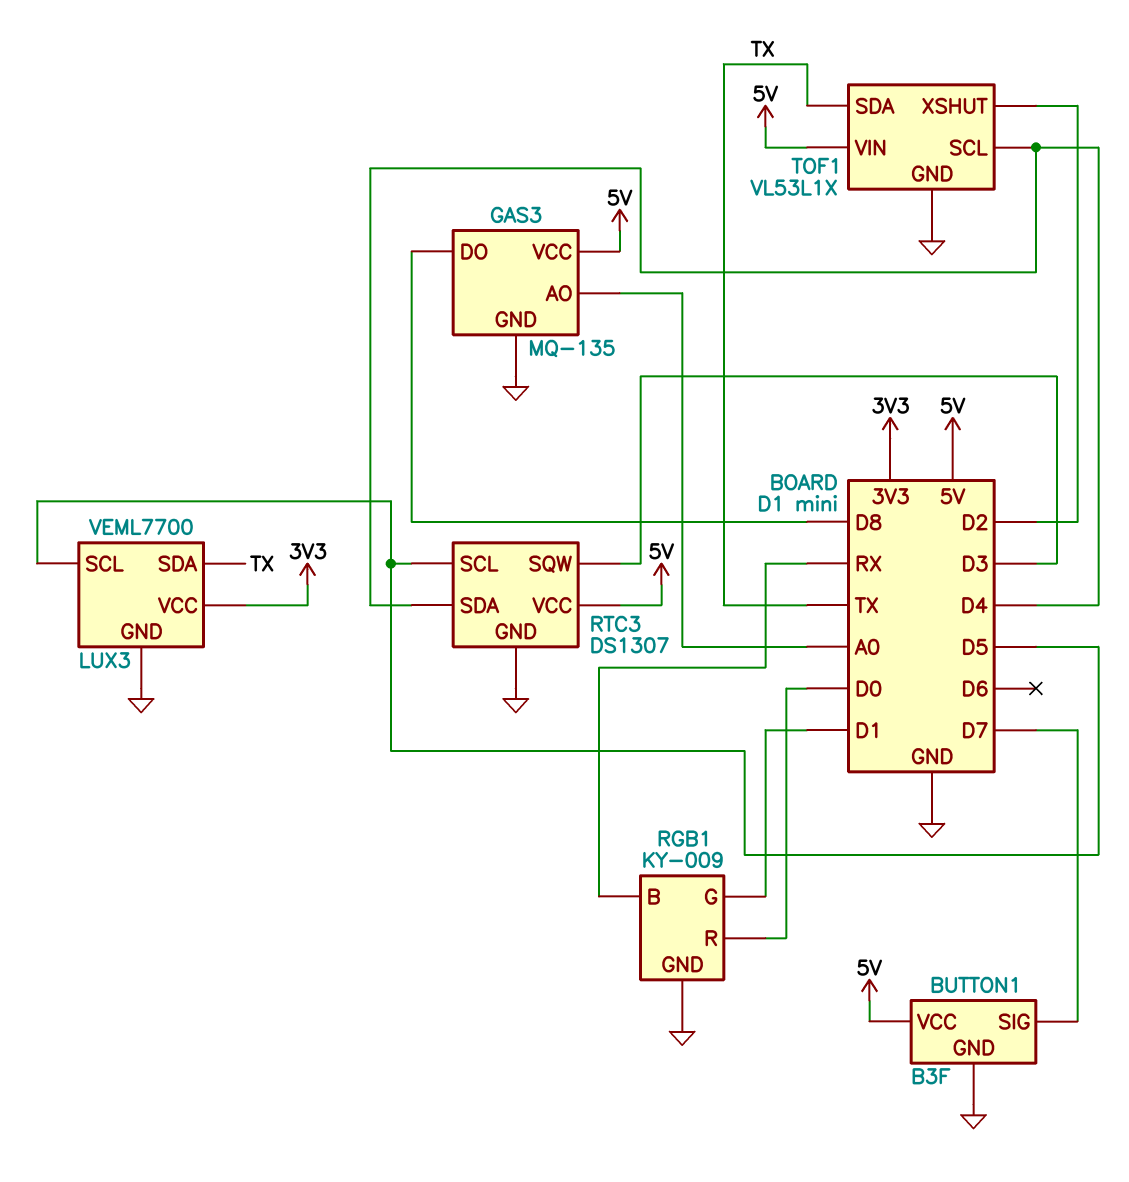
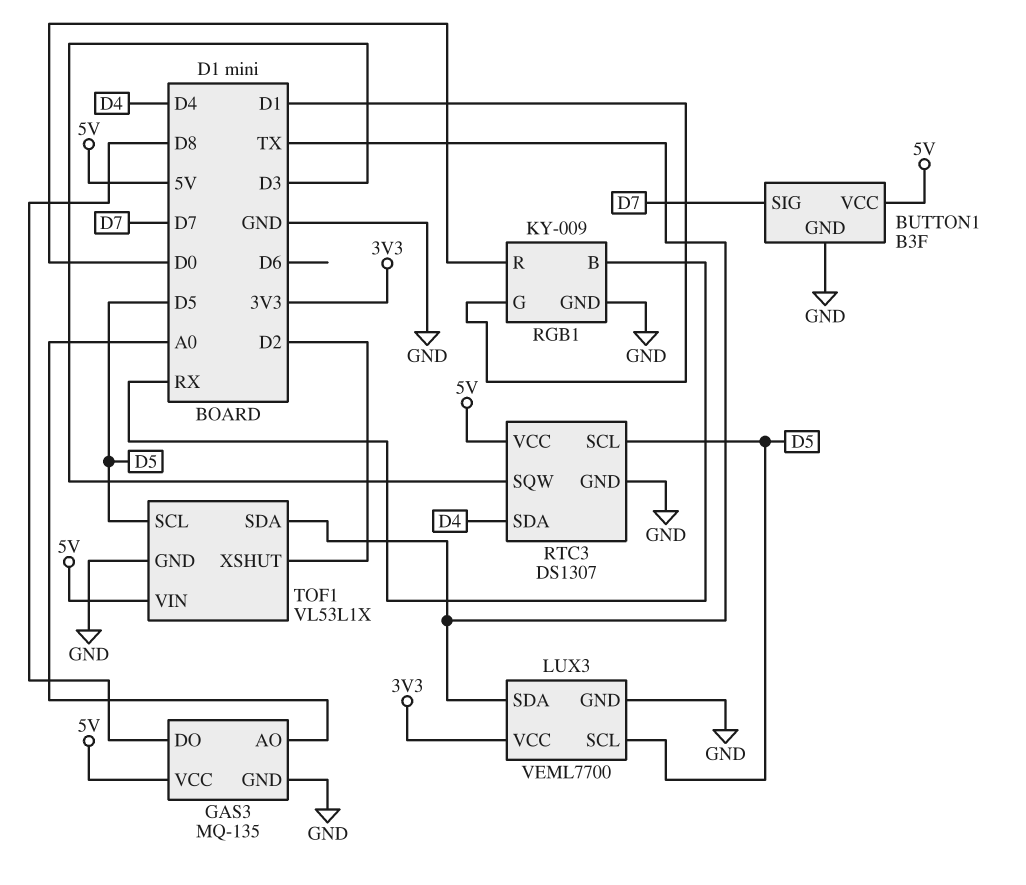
TOF1 pin SCL: D4 -> D5

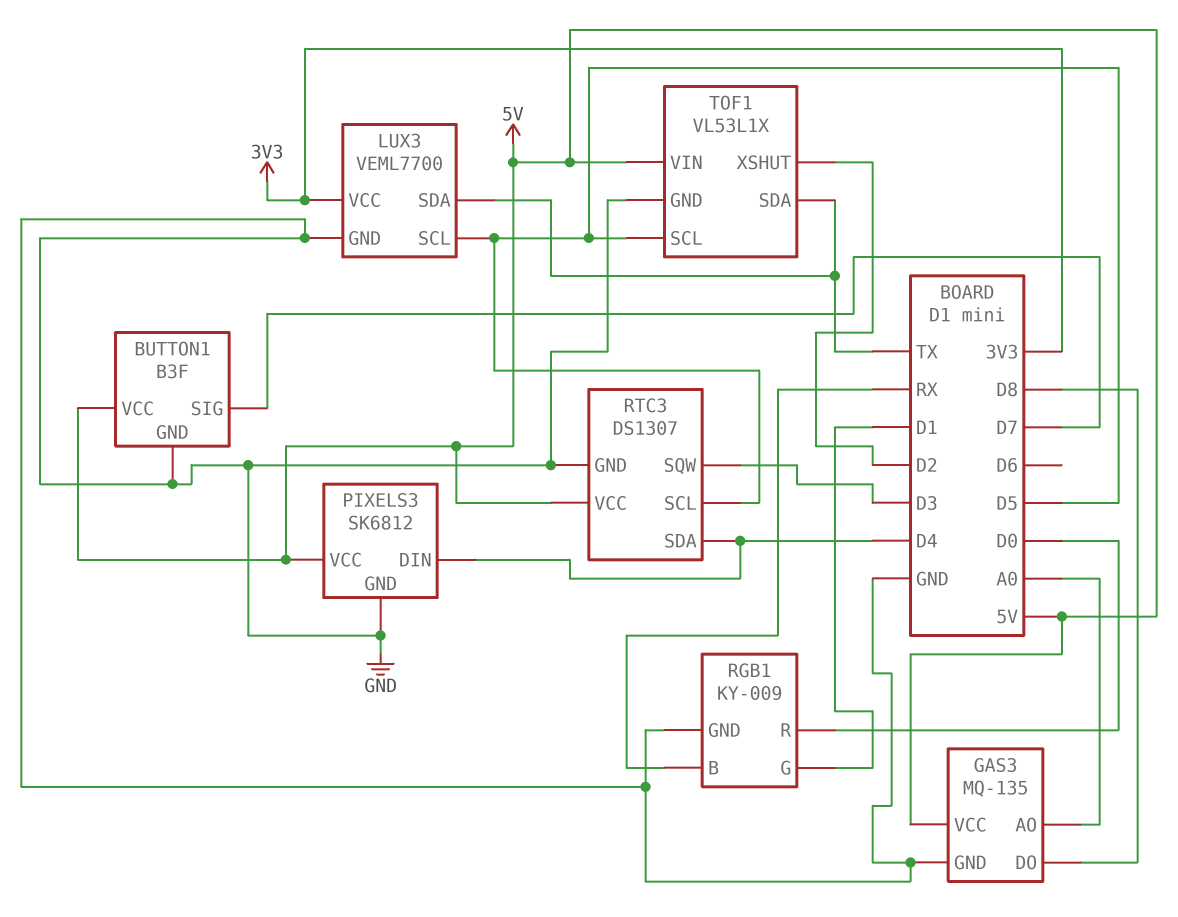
PIXELS3: none -> SK6812
PIXELS3 pin DIN: none -> D4
PIXELS3 pin GND: none -> GND
PIXELS3 pin VCC: none -> 5V

